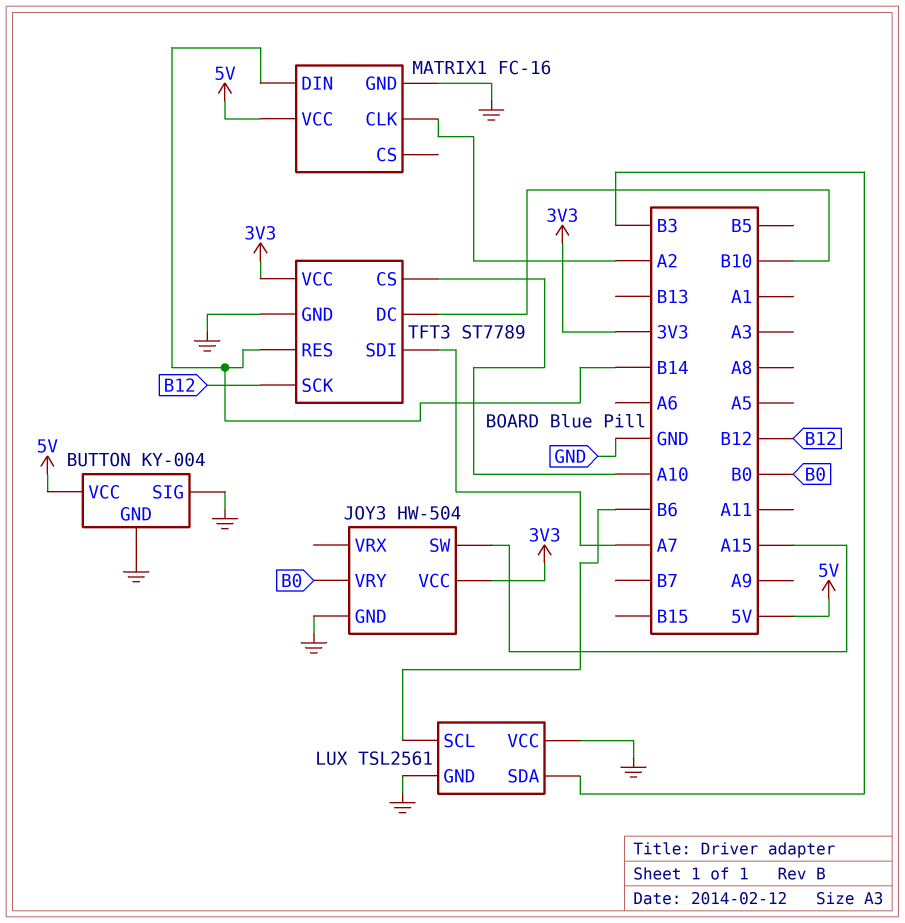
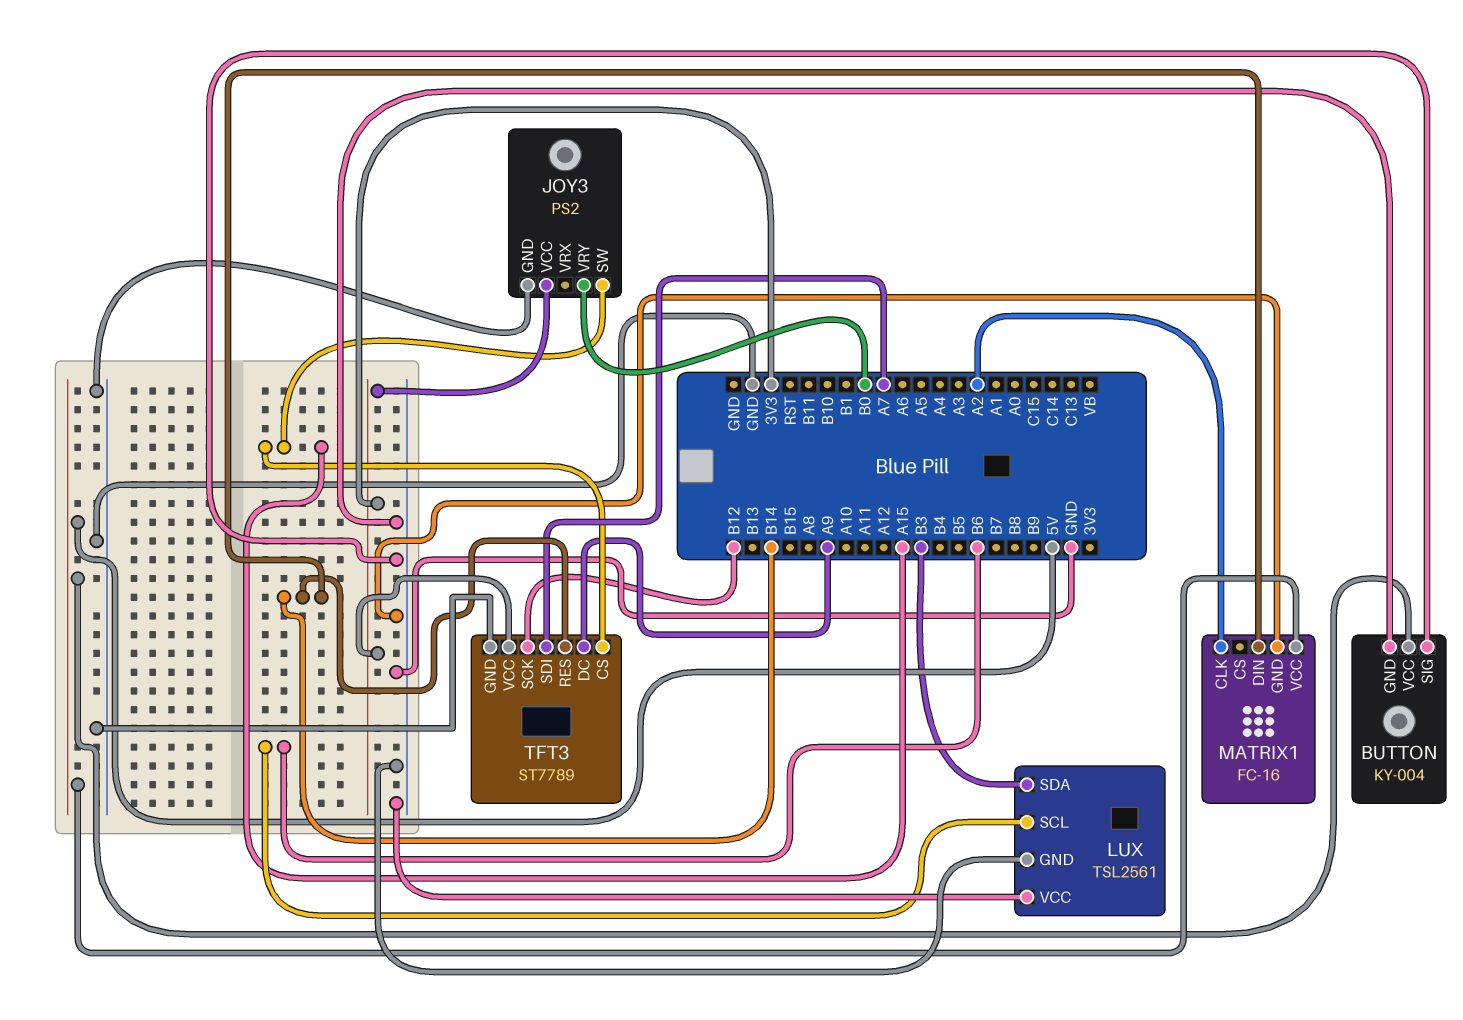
JOY3: HW-504 -> PS2
TFT3 pin CS: A10 -> A15
TFT3 pin DC: B10 -> A9

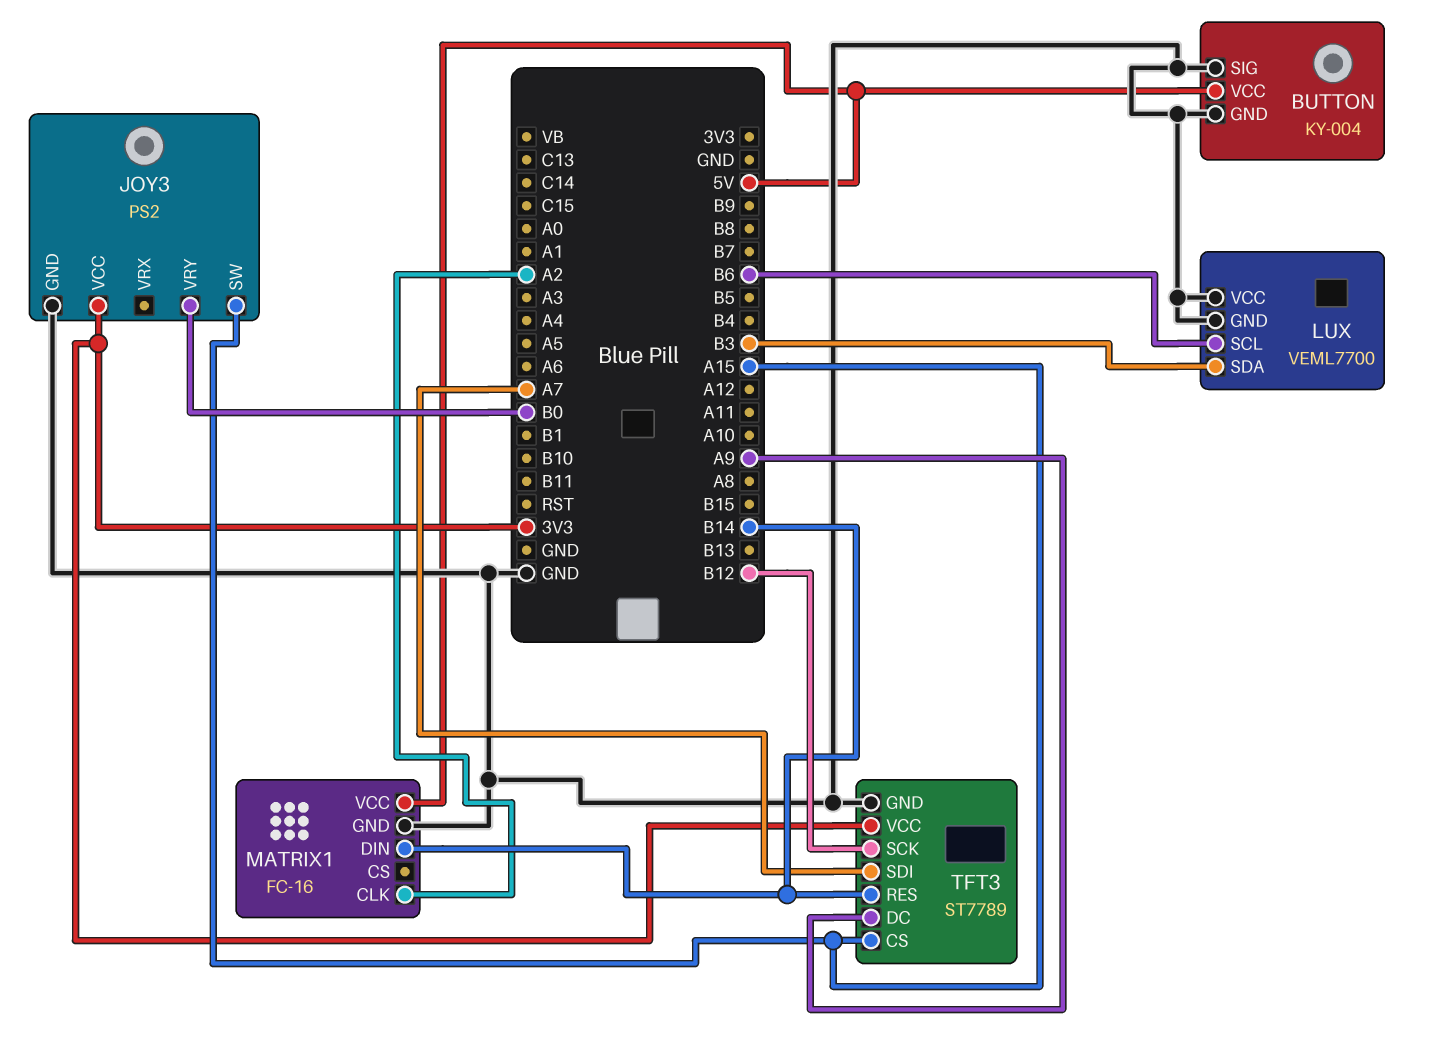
LUX: TSL2561 -> VEML7700

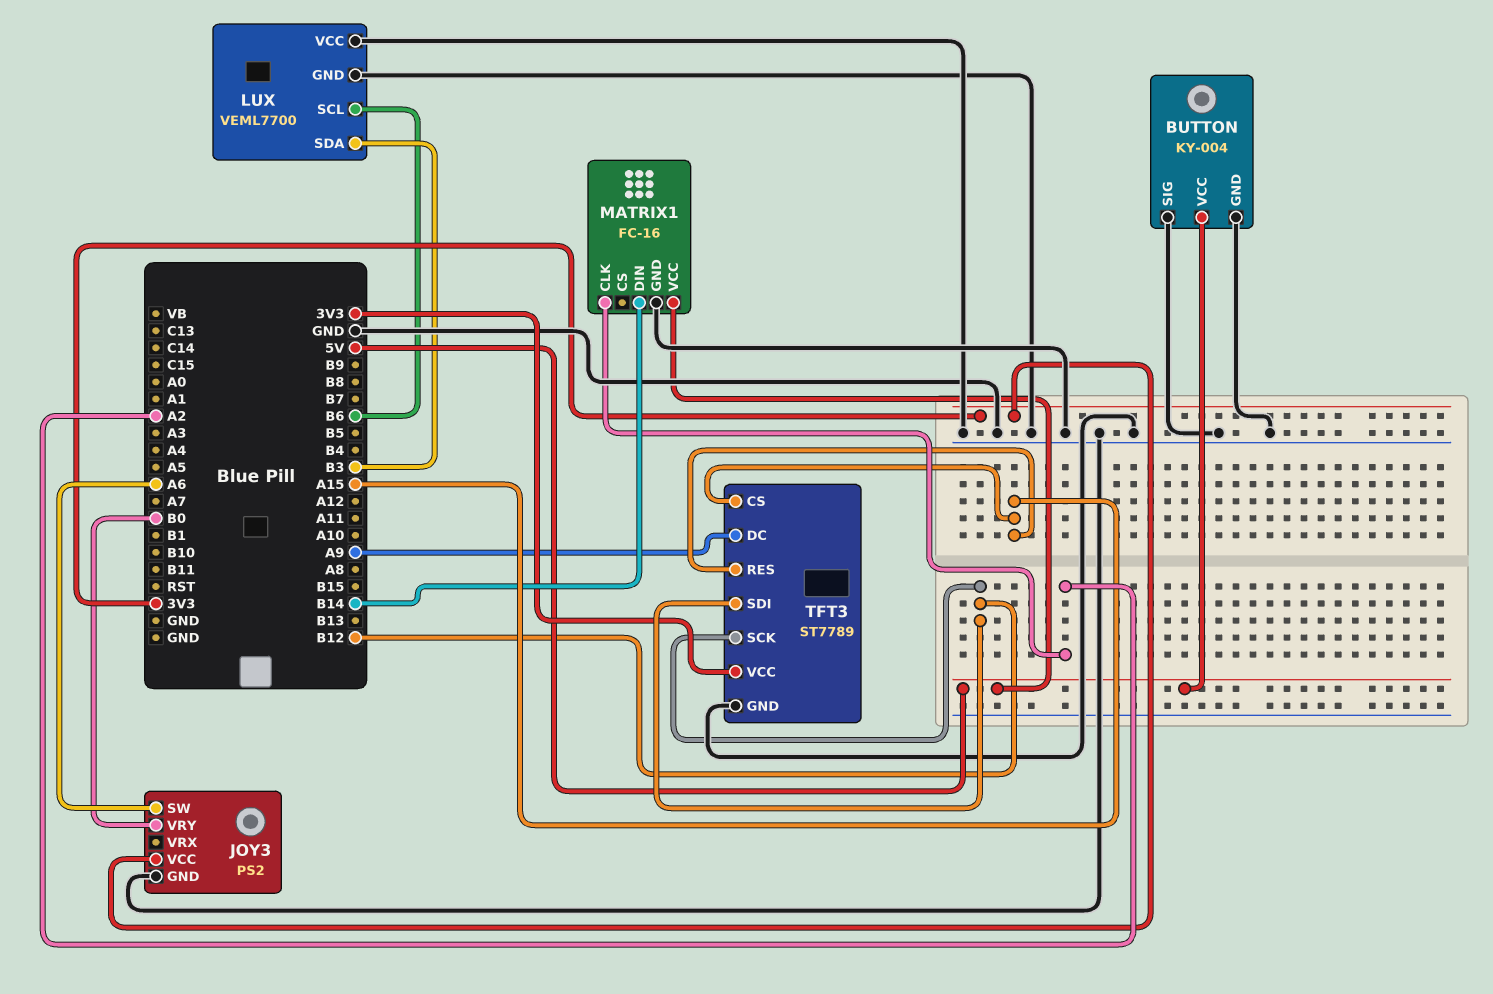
JOY3 pin SW: A15 -> A6
TFT3 pin RES: B14 -> A15
TFT3 pin SDI: A7 -> B12

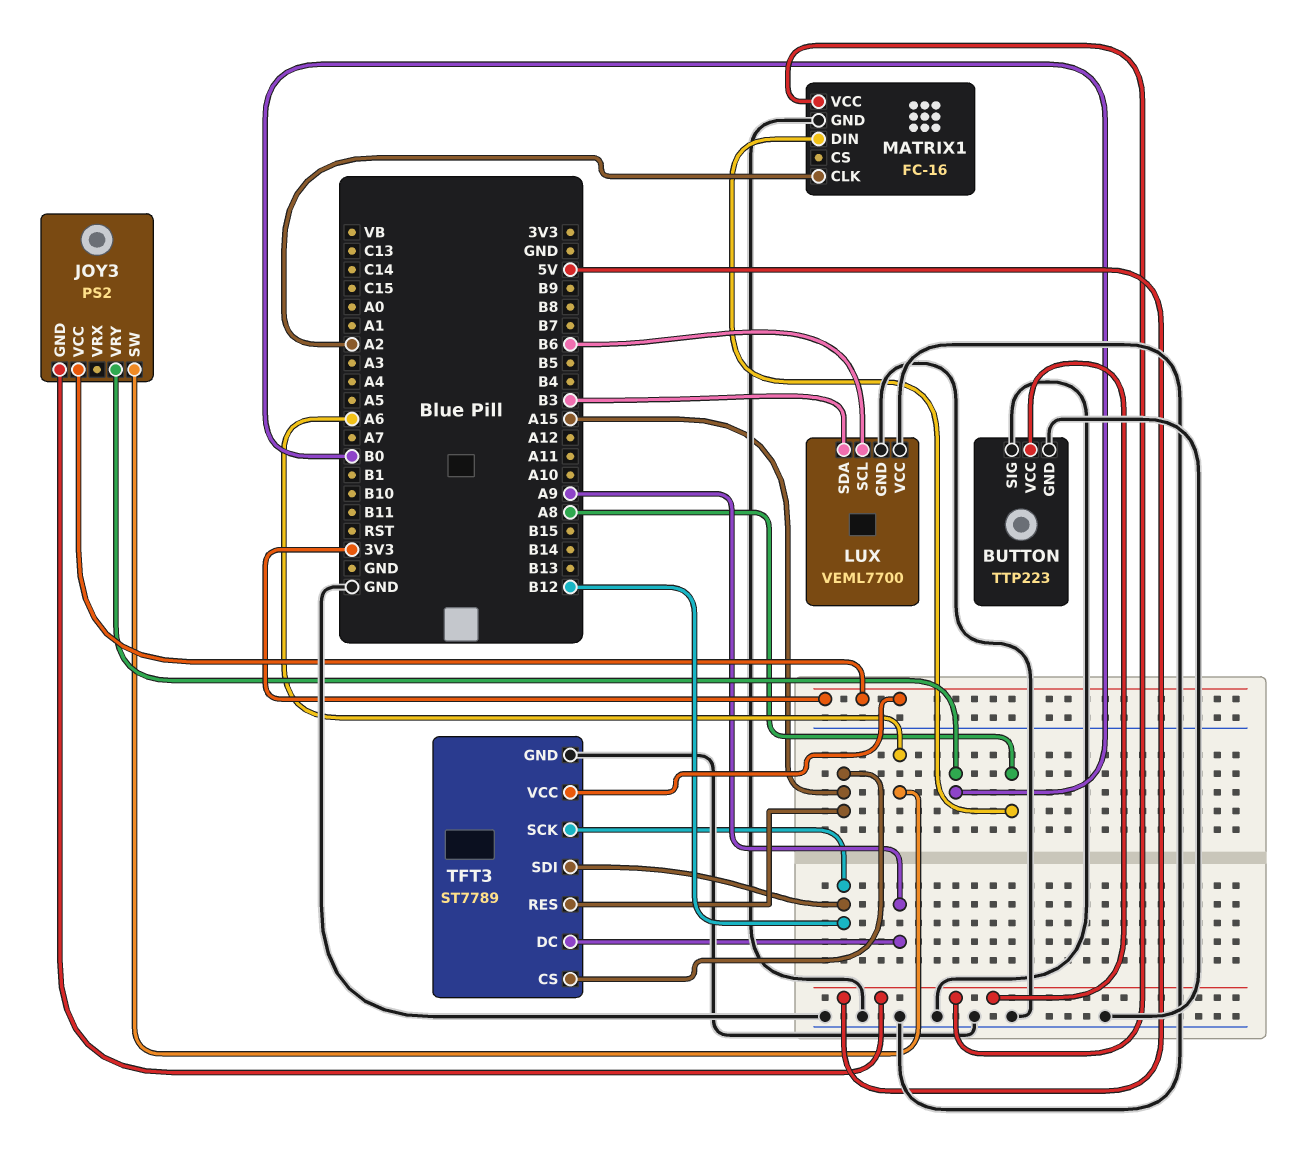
BUTTON: KY-004 -> TTP223
JOY3 pin GND: GND -> 5V
MATRIX1 pin DIN: B14 -> A8

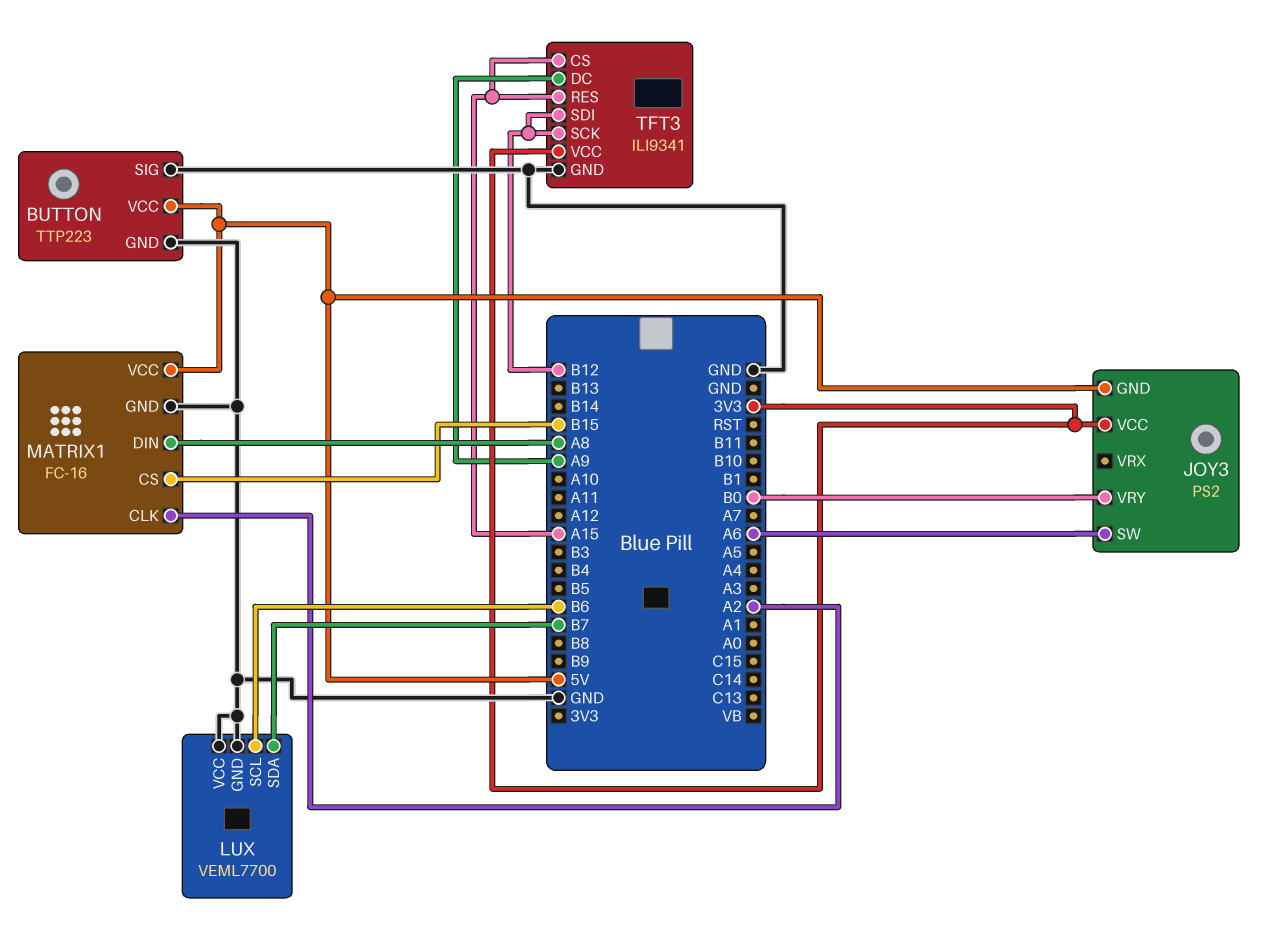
LUX pin SDA: B3 -> B7
MATRIX1 pin CS: none -> B15
TFT3: ST7789 -> ILI9341

